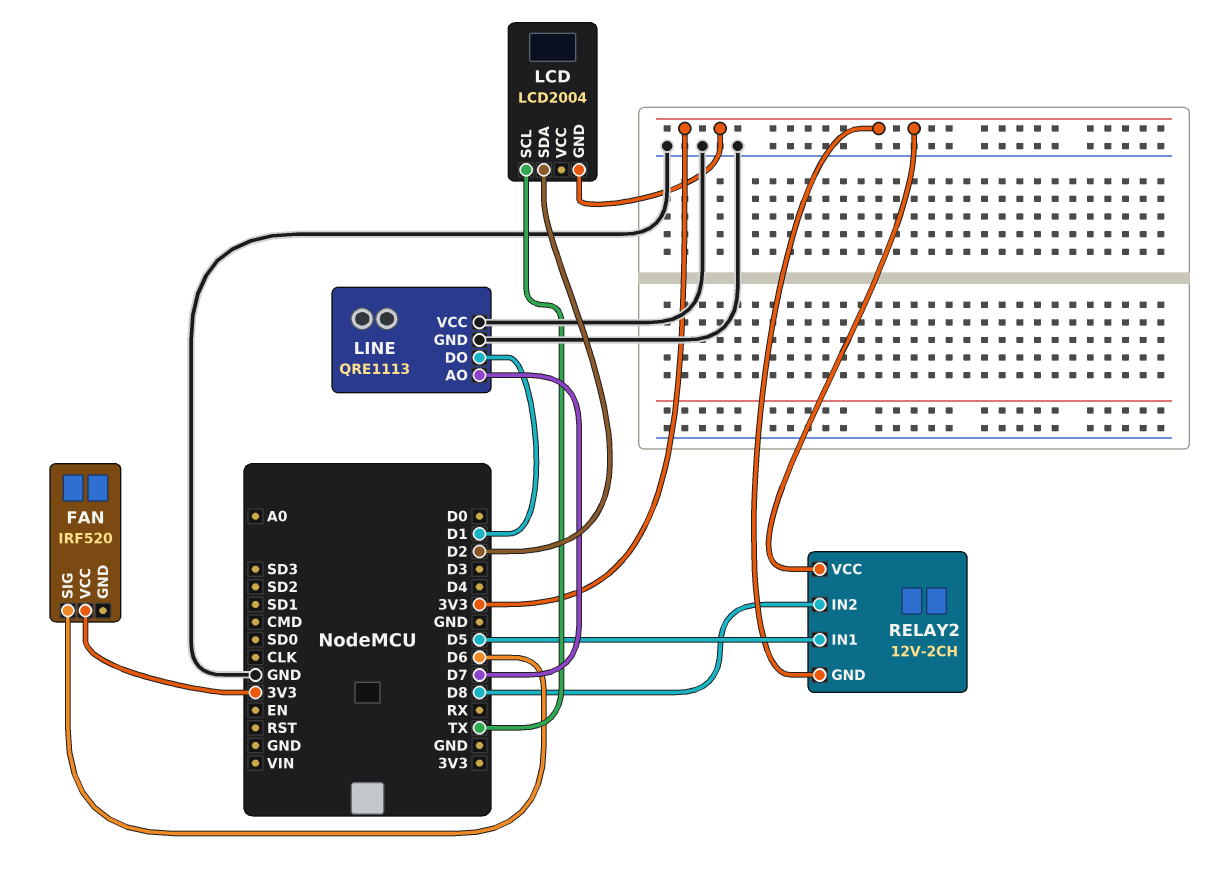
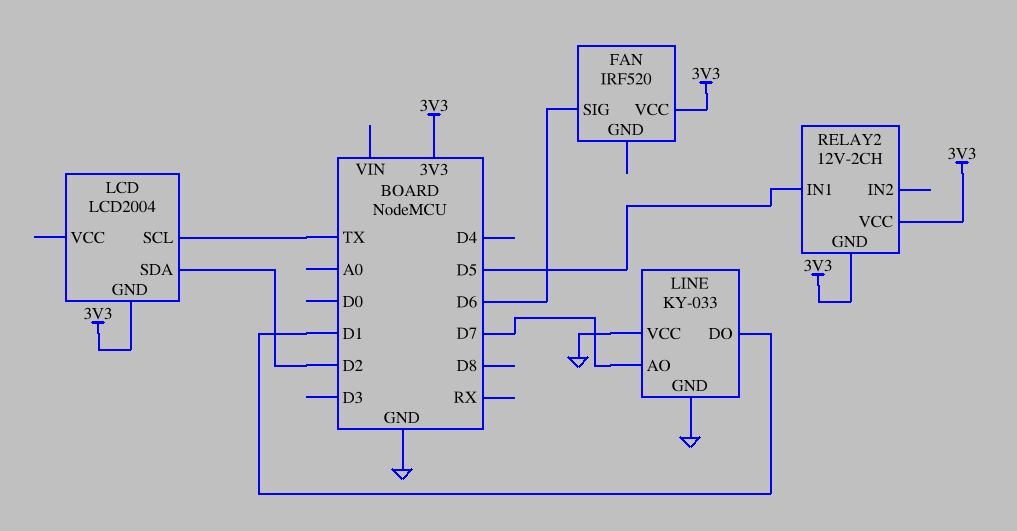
LINE: QRE1113 -> KY-033
RELAY2 pin IN2: D8 -> none

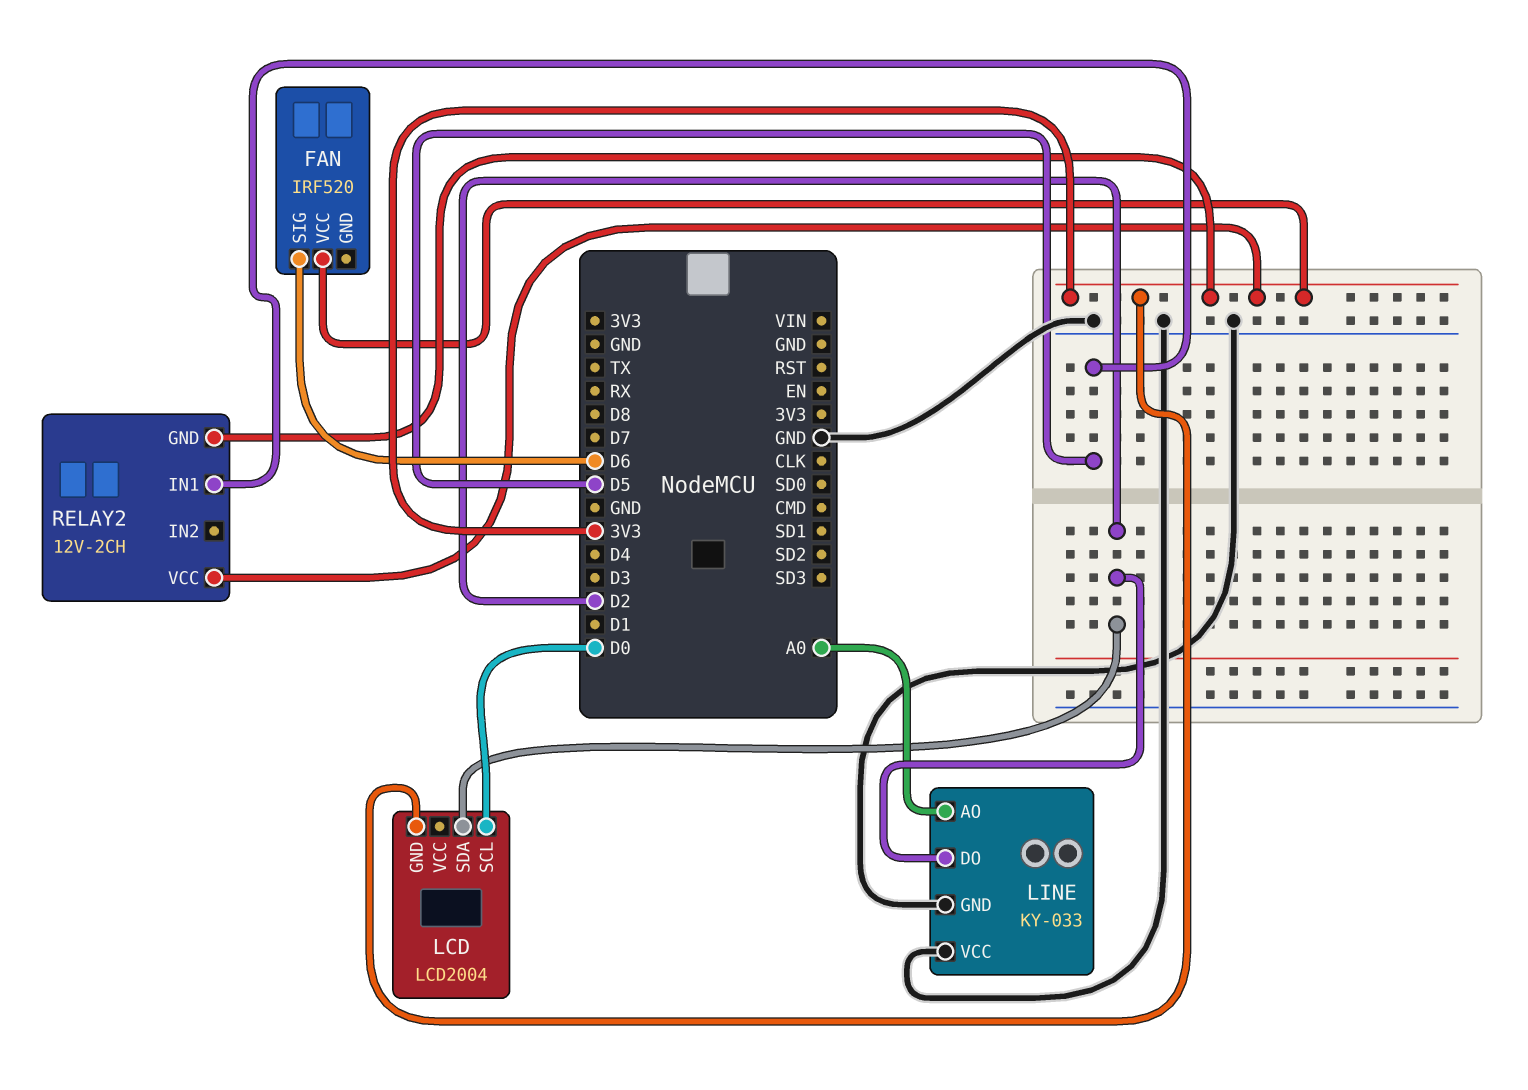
LCD pin SCL: TX -> D0
LINE pin AO: D7 -> A0
LINE pin DO: D1 -> D2

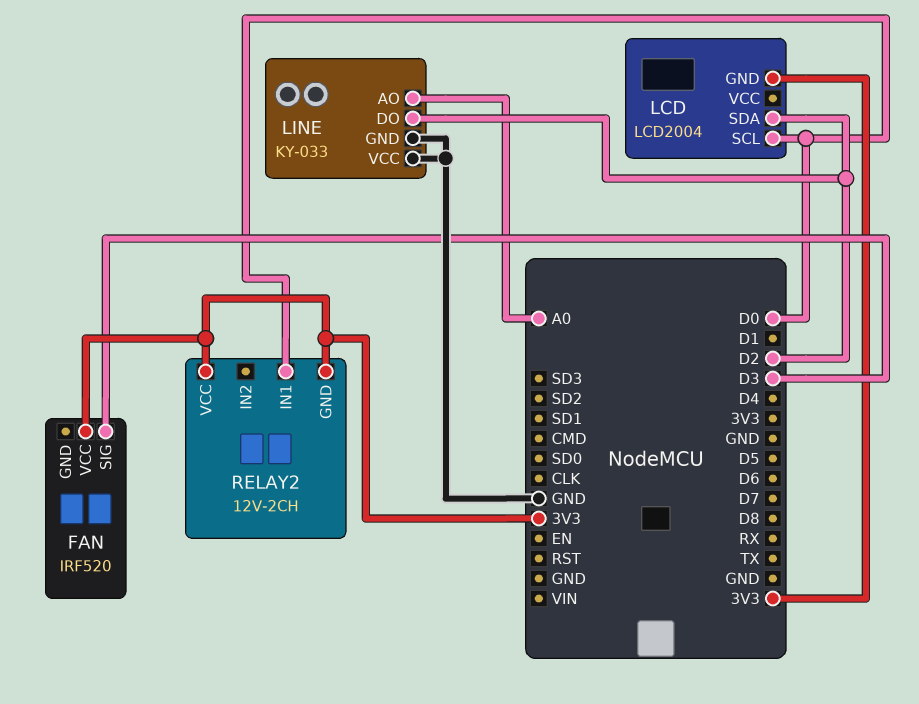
FAN pin SIG: D6 -> D3
RELAY2 pin IN1: D5 -> D0

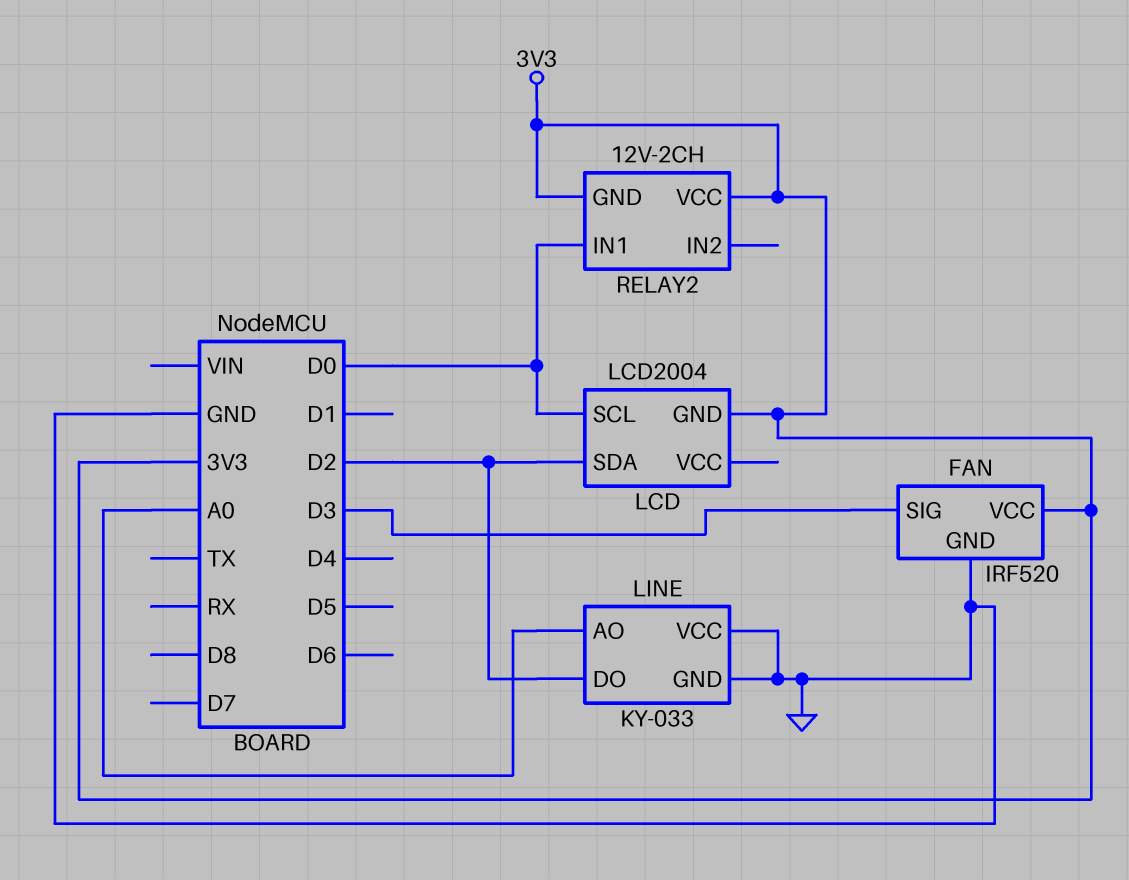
FAN pin GND: none -> GND

